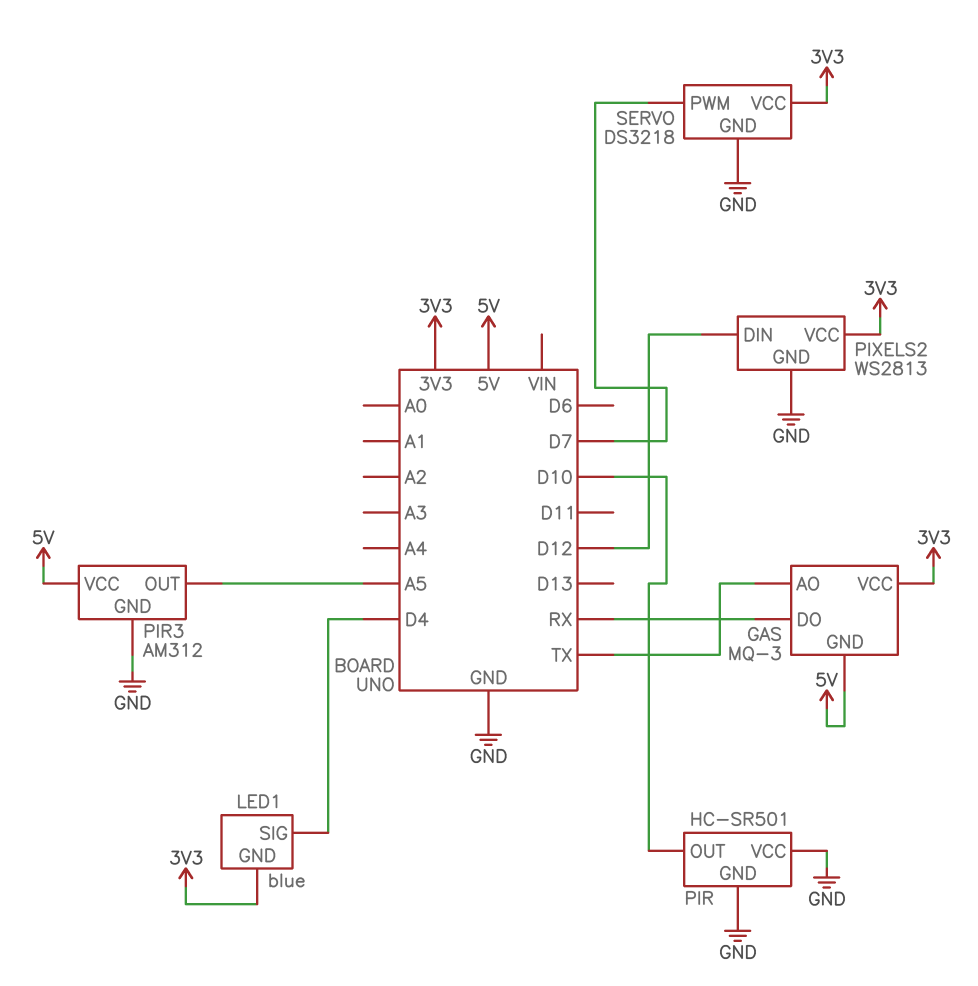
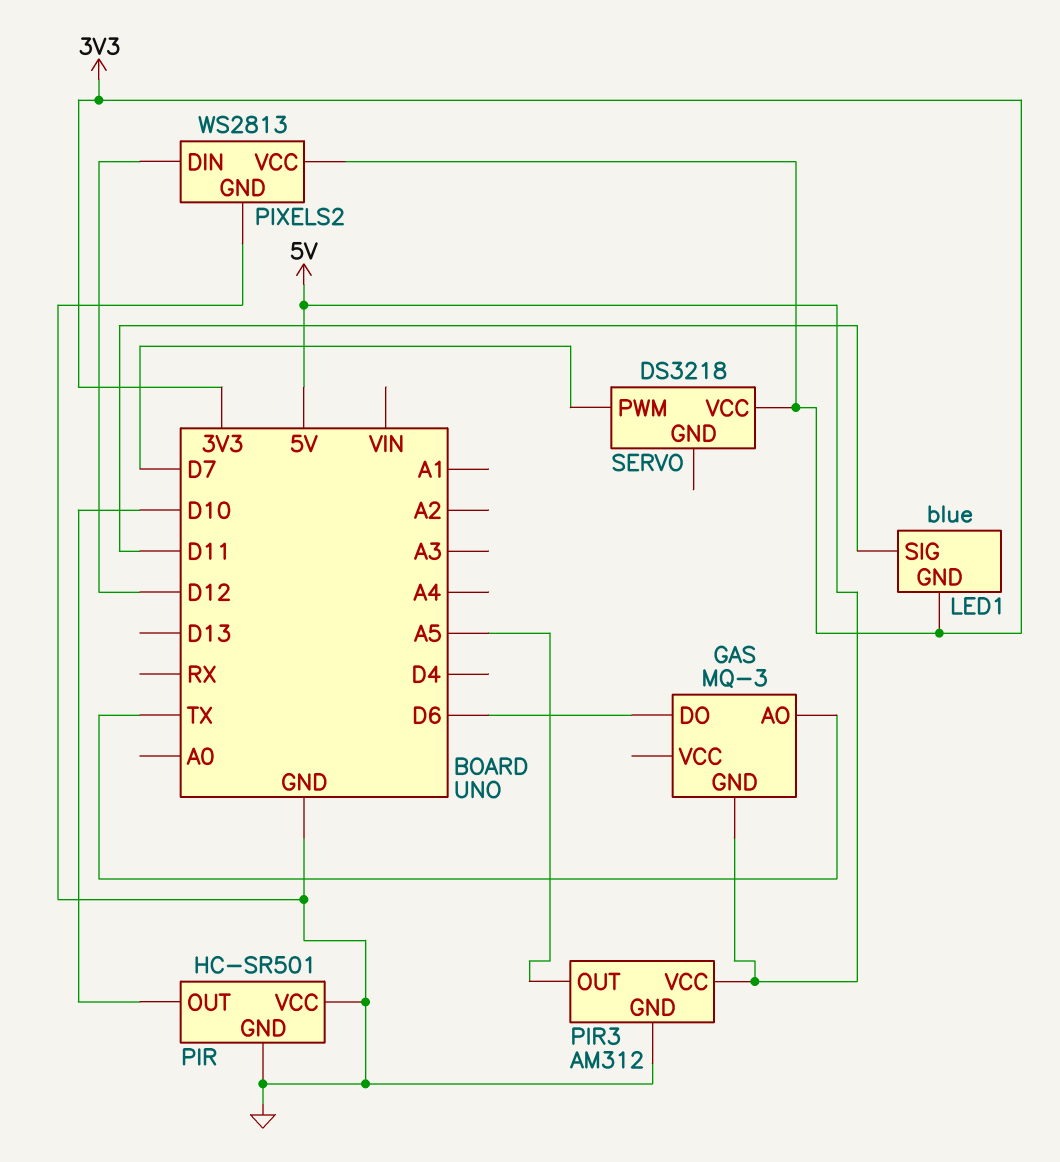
GAS pin DO: RX -> D6
GAS pin VCC: 3V3 -> none
LED1 pin SIG: D4 -> D11
SERVO pin GND: GND -> none

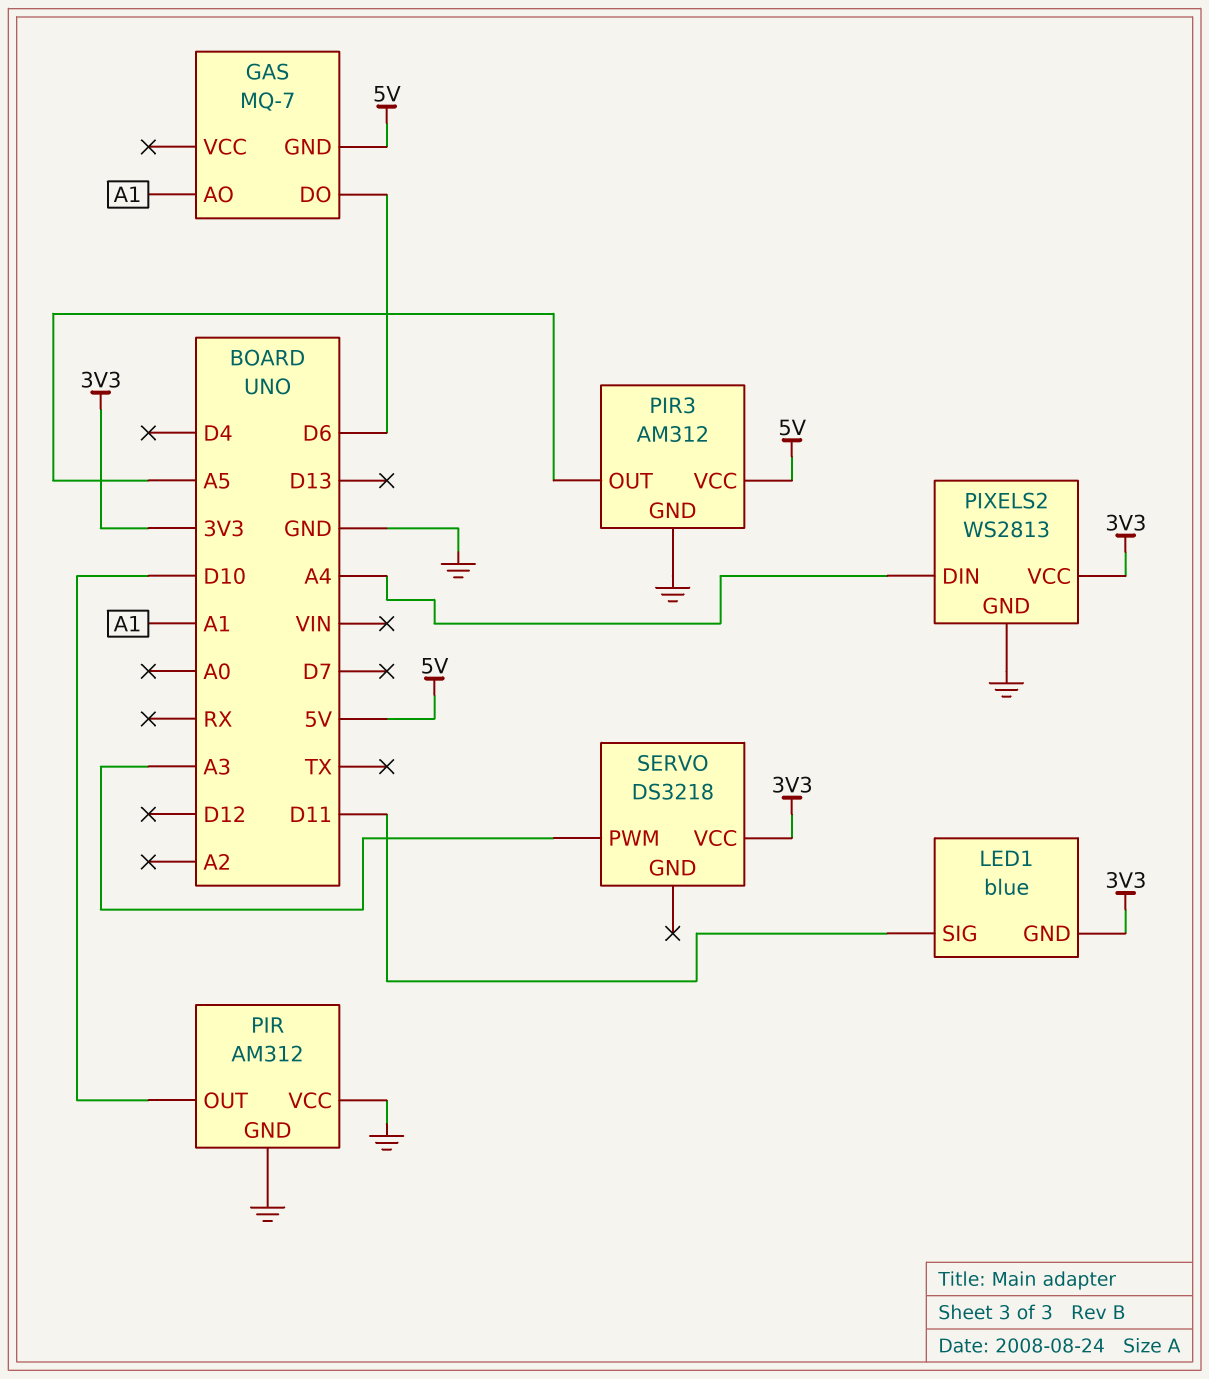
GAS: MQ-3 -> MQ-7
GAS pin AO: TX -> A1
PIR: HC-SR501 -> AM312
PIXELS2 pin DIN: D12 -> A4
SERVO pin PWM: D7 -> A3

